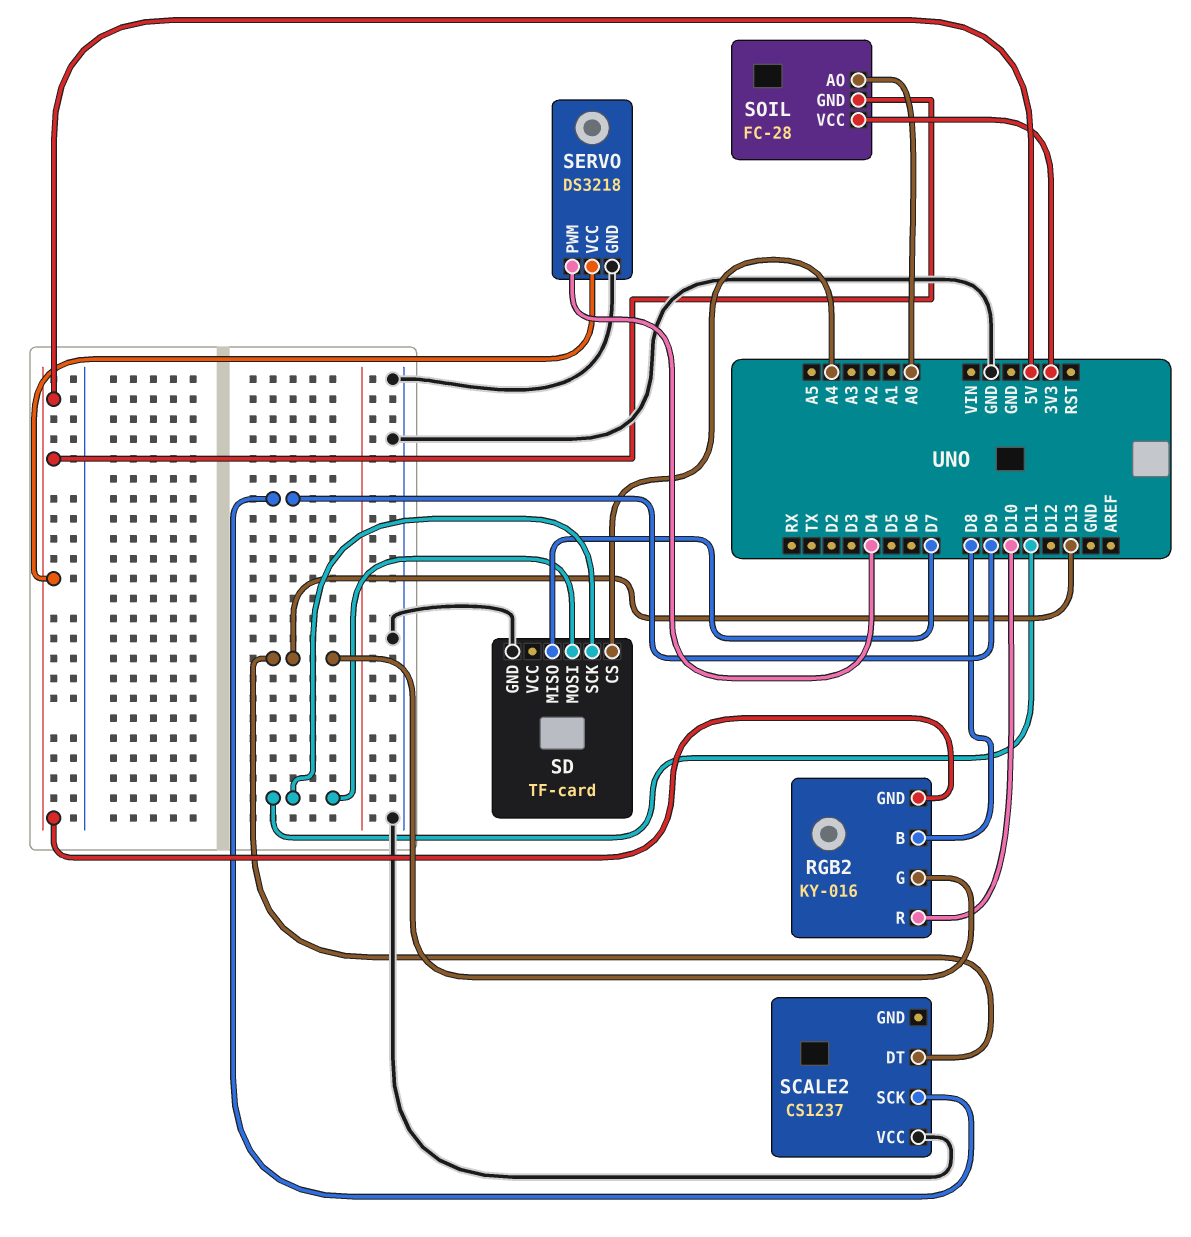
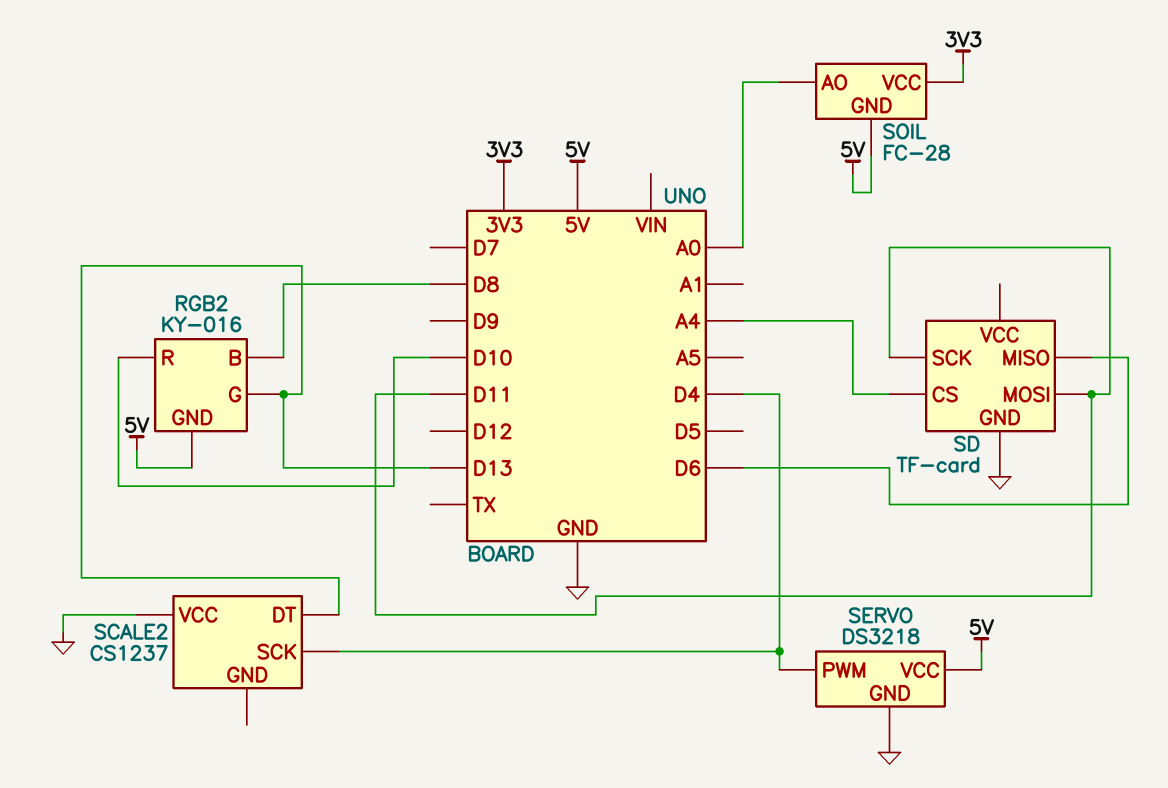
SCALE2 pin SCK: D9 -> D4
SD pin MISO: D7 -> D6

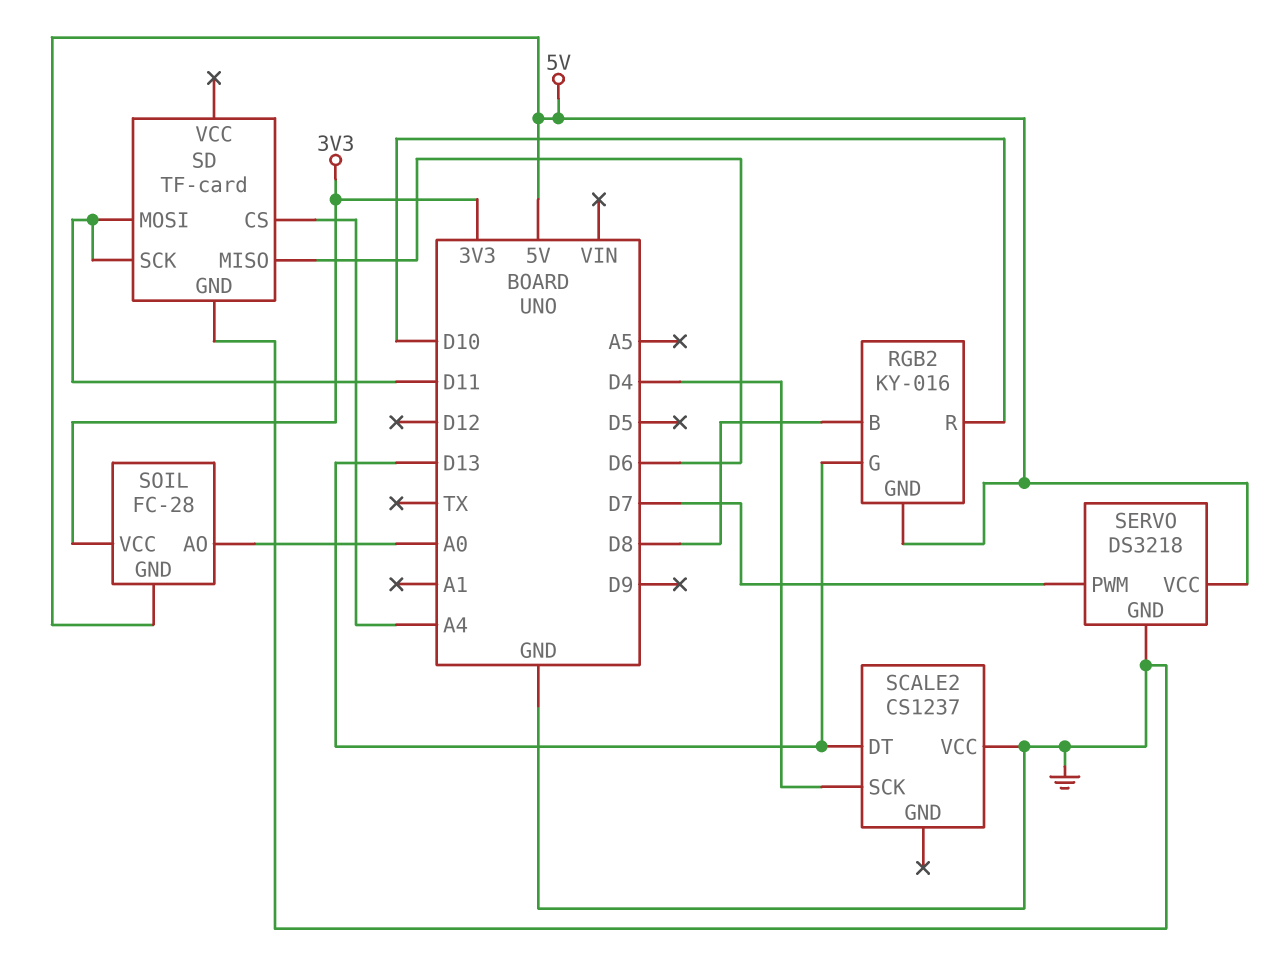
SERVO pin PWM: D4 -> D7

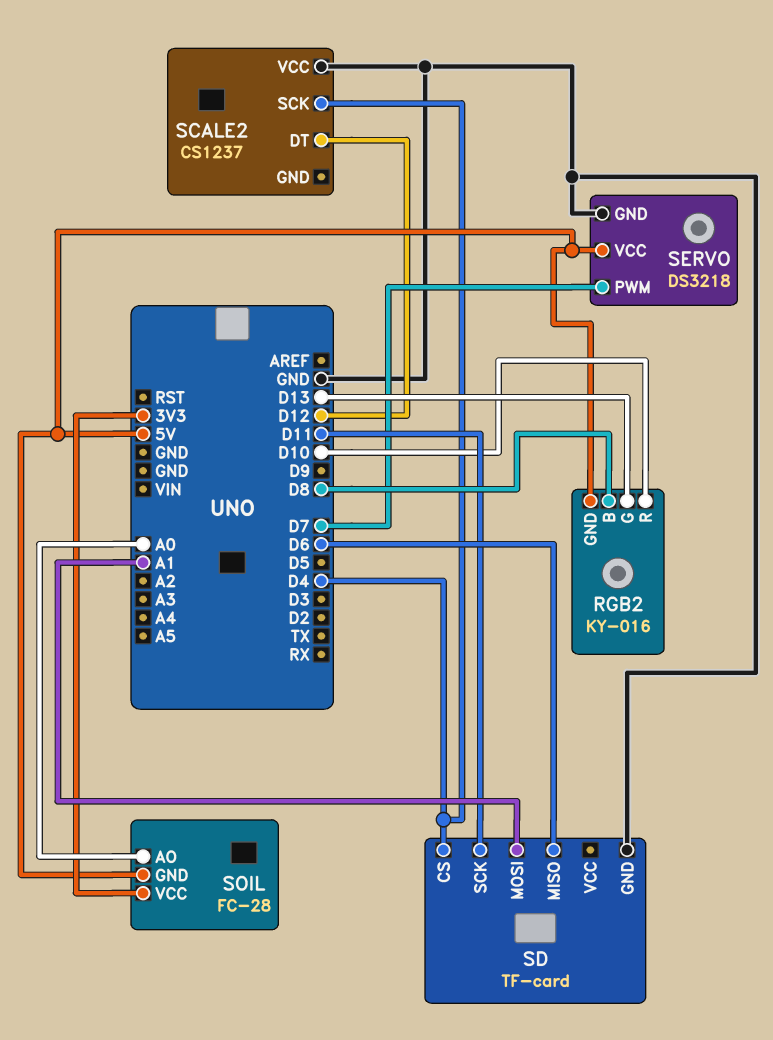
SCALE2 pin DT: D13 -> D12
SD pin CS: A4 -> D4
SD pin MOSI: D11 -> A1

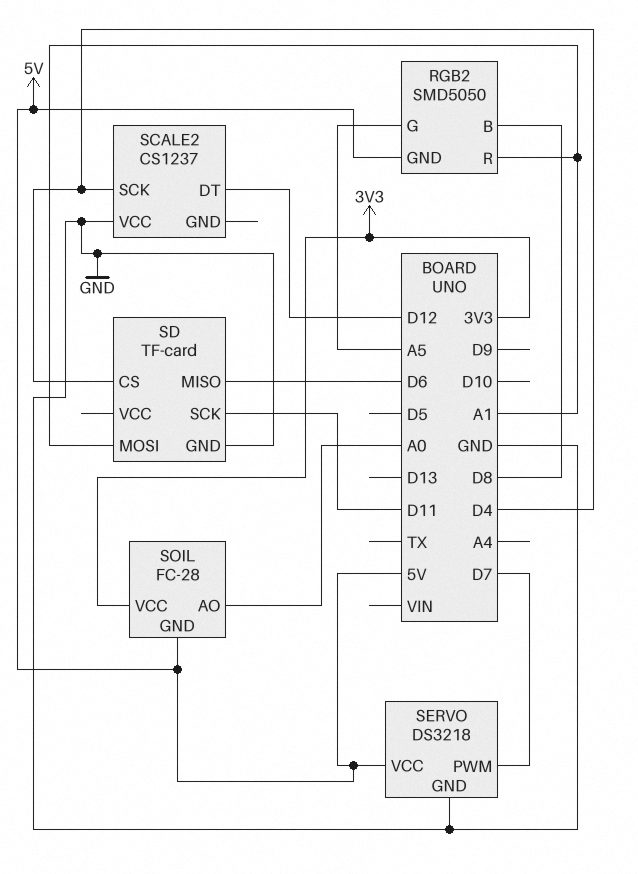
RGB2: KY-016 -> SMD5050
RGB2 pin G: D13 -> A5
RGB2 pin R: D10 -> A1

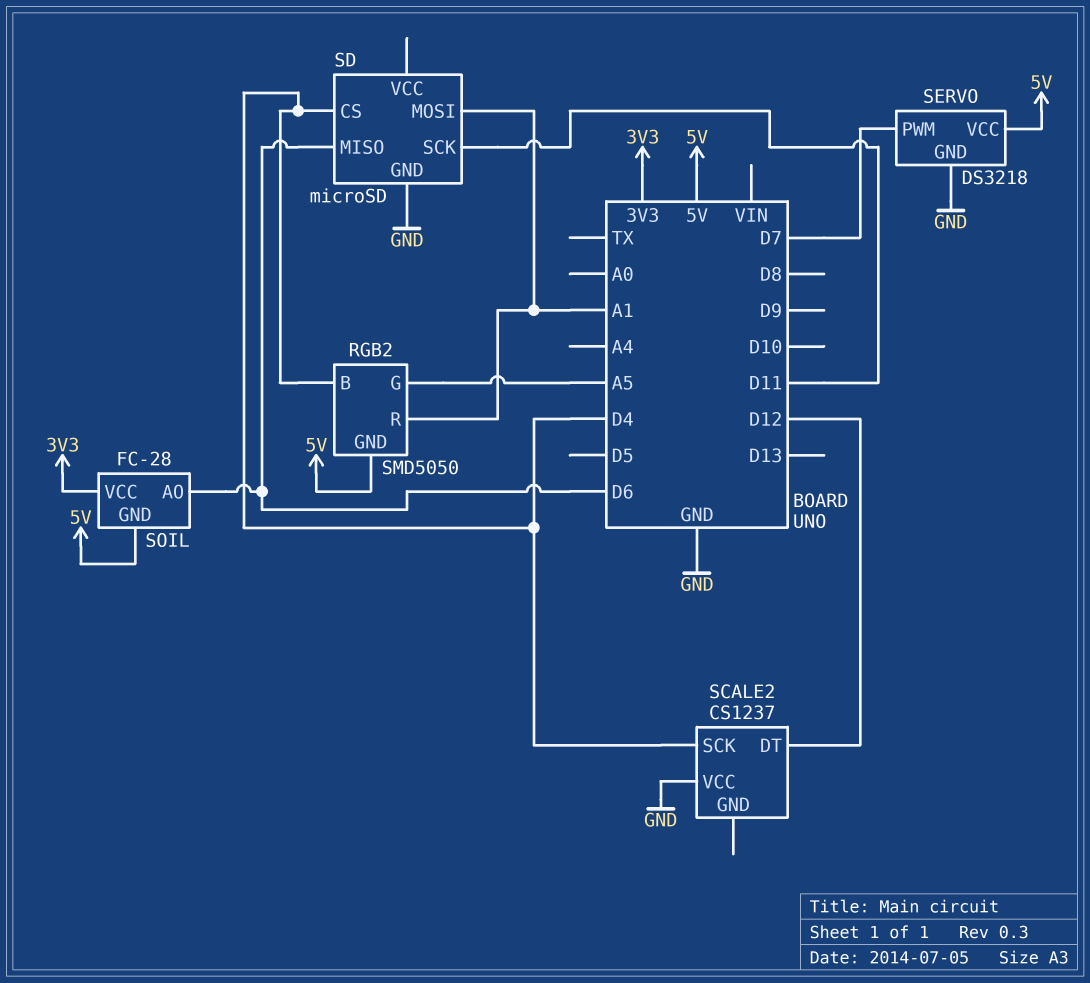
RGB2 pin B: D8 -> D4
SD: TF-card -> microSD
SOIL pin AO: A0 -> D6

